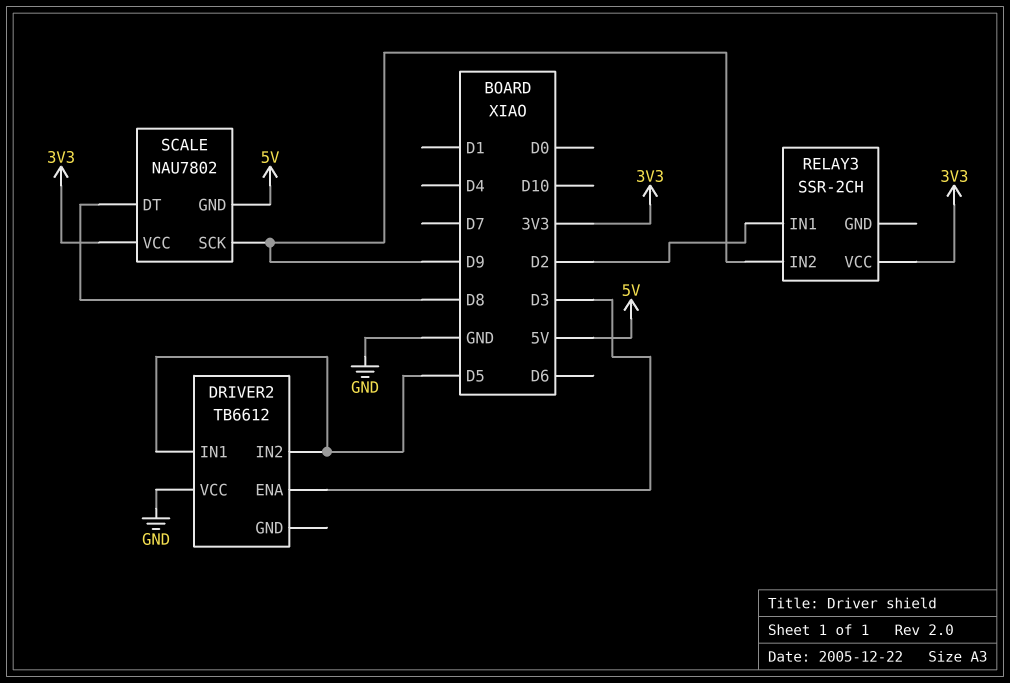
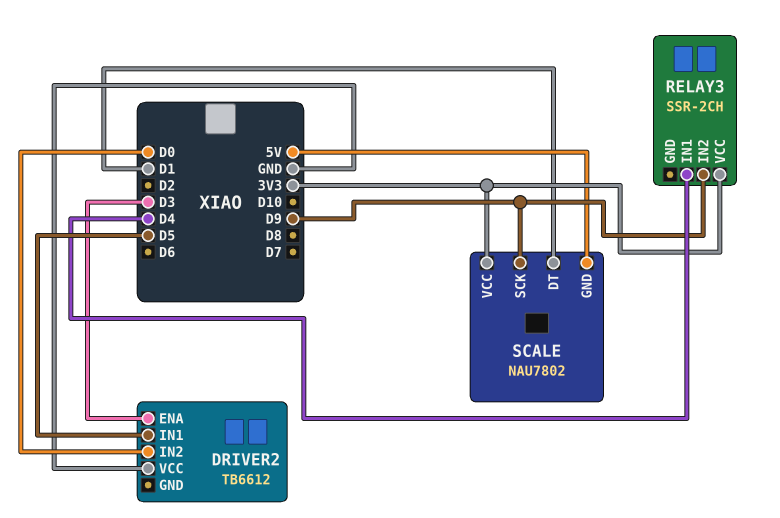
DRIVER2 pin IN2: D5 -> D0
RELAY3 pin IN1: D2 -> D4
SCALE pin DT: D8 -> D1

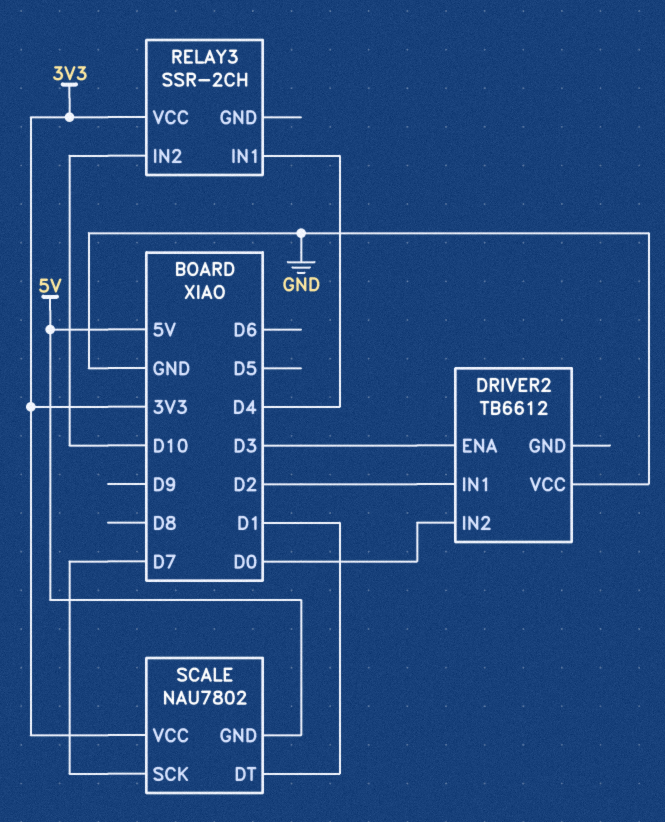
DRIVER2 pin IN1: D5 -> D2
RELAY3 pin IN2: D9 -> D10
SCALE pin SCK: D9 -> D7

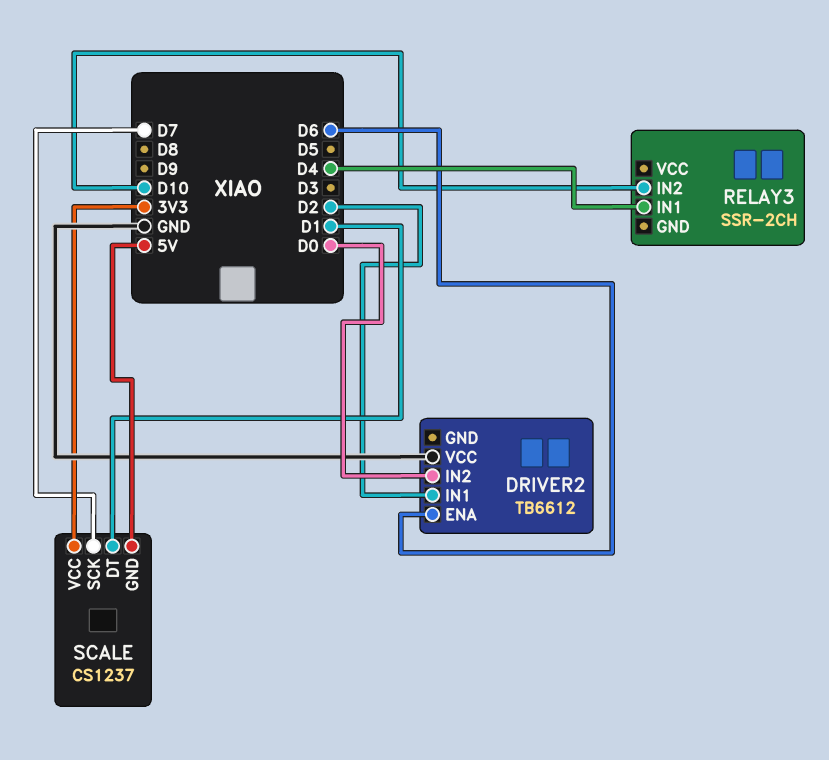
DRIVER2 pin ENA: D3 -> D6
RELAY3 pin VCC: 3V3 -> none
SCALE: NAU7802 -> CS1237

